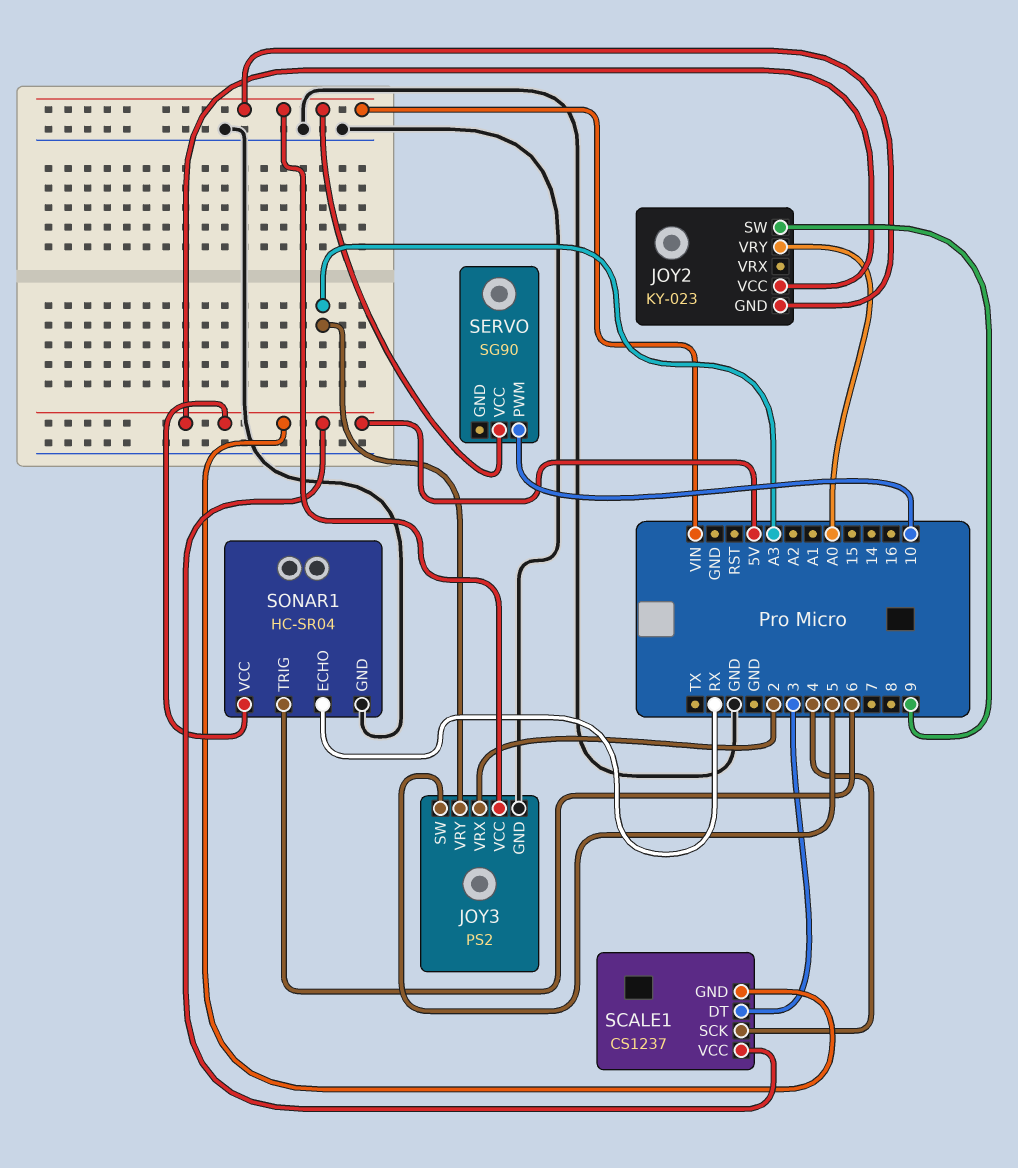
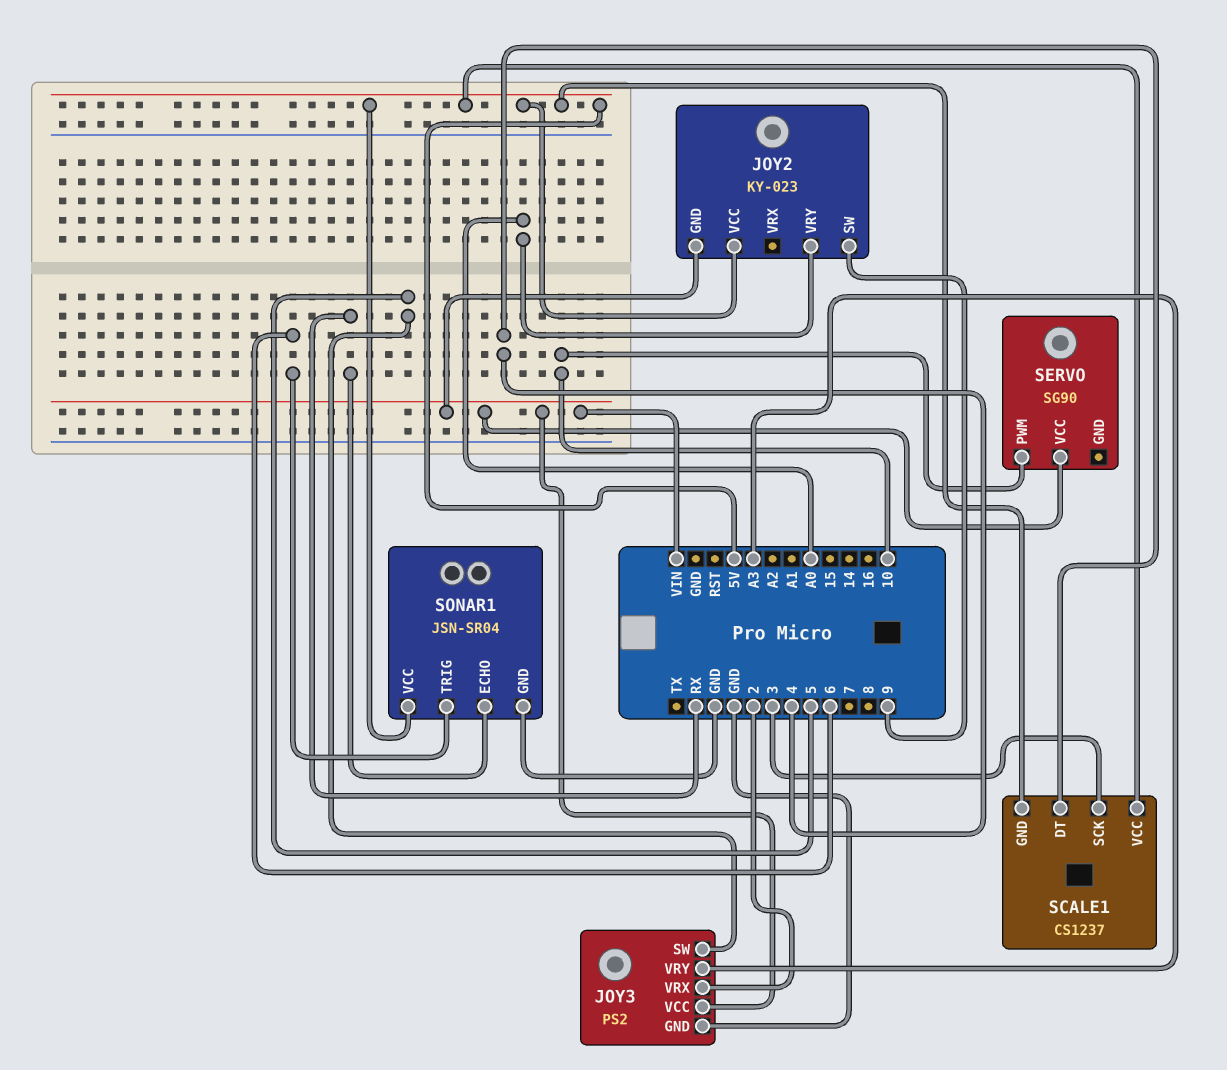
SCALE1 pin DT: 3 -> 4
SCALE1 pin SCK: 4 -> 3
SONAR1: HC-SR04 -> JSN-SR04

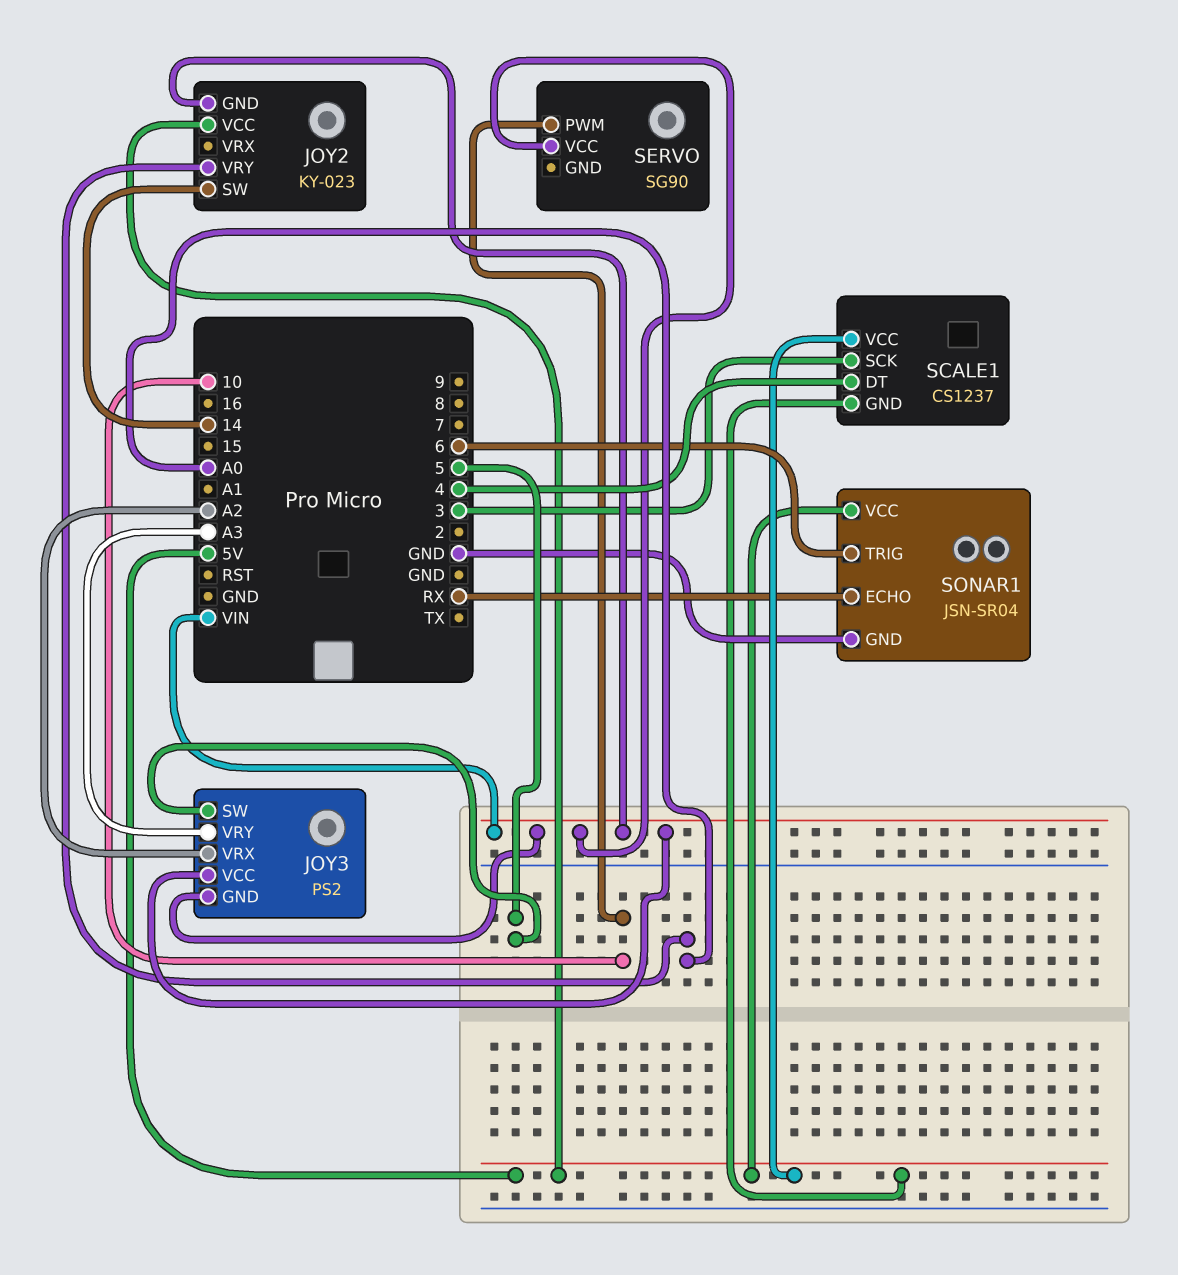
JOY2 pin SW: 9 -> 14
JOY3 pin GND: GND -> VIN
JOY3 pin VRX: 2 -> A2

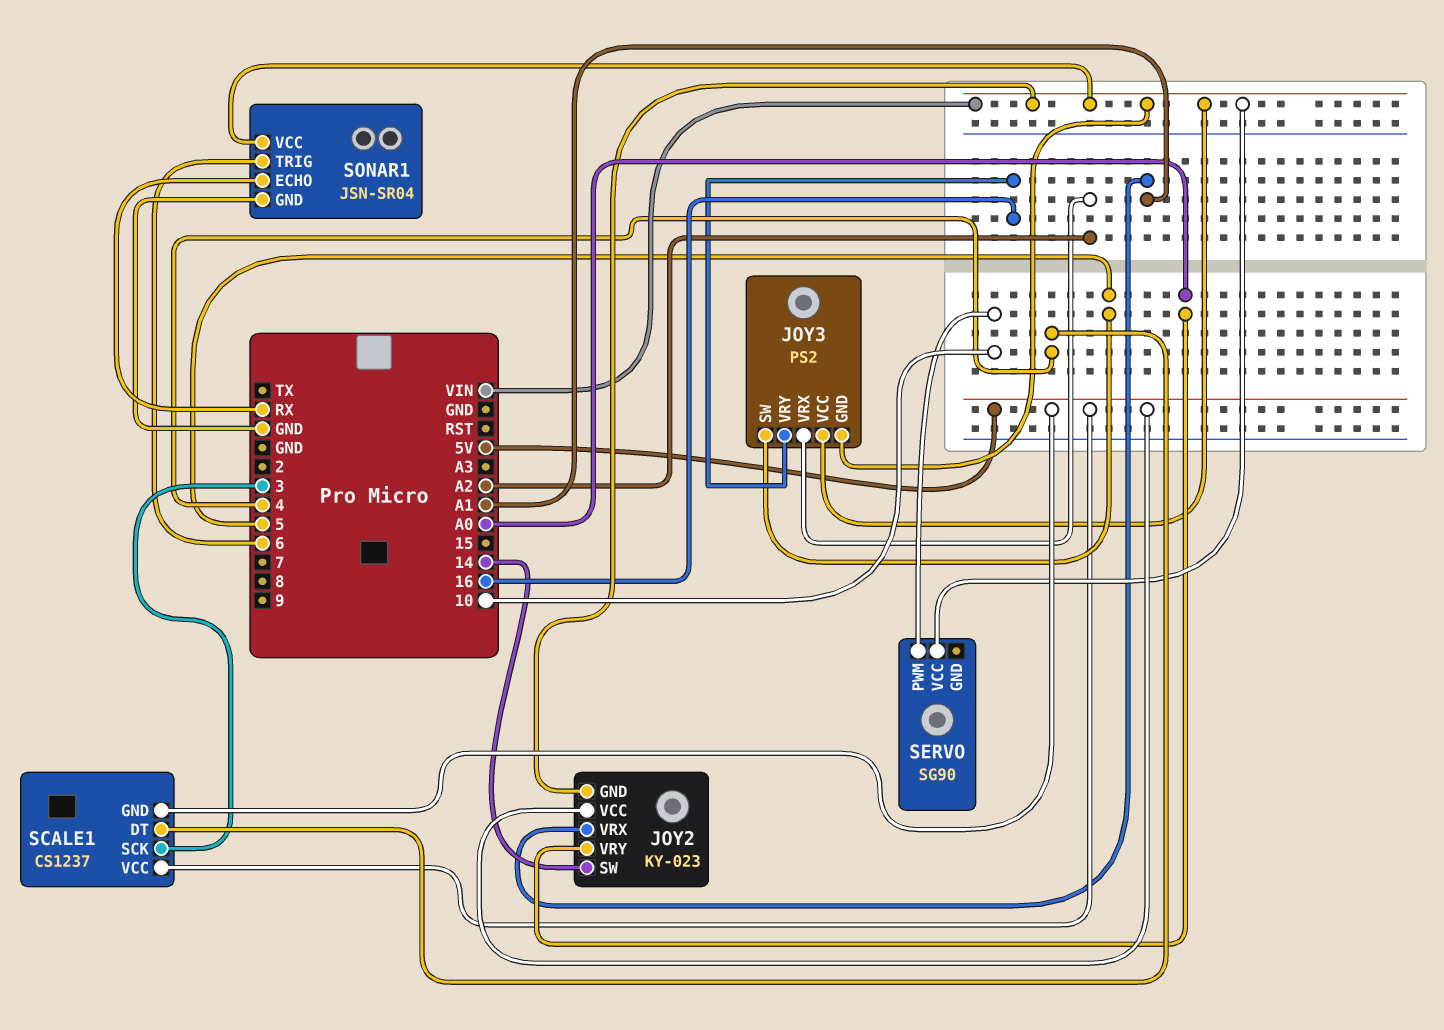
JOY2 pin VRX: none -> A1
JOY3 pin VRY: A3 -> 16
SONAR1 pin VCC: 5V -> VIN

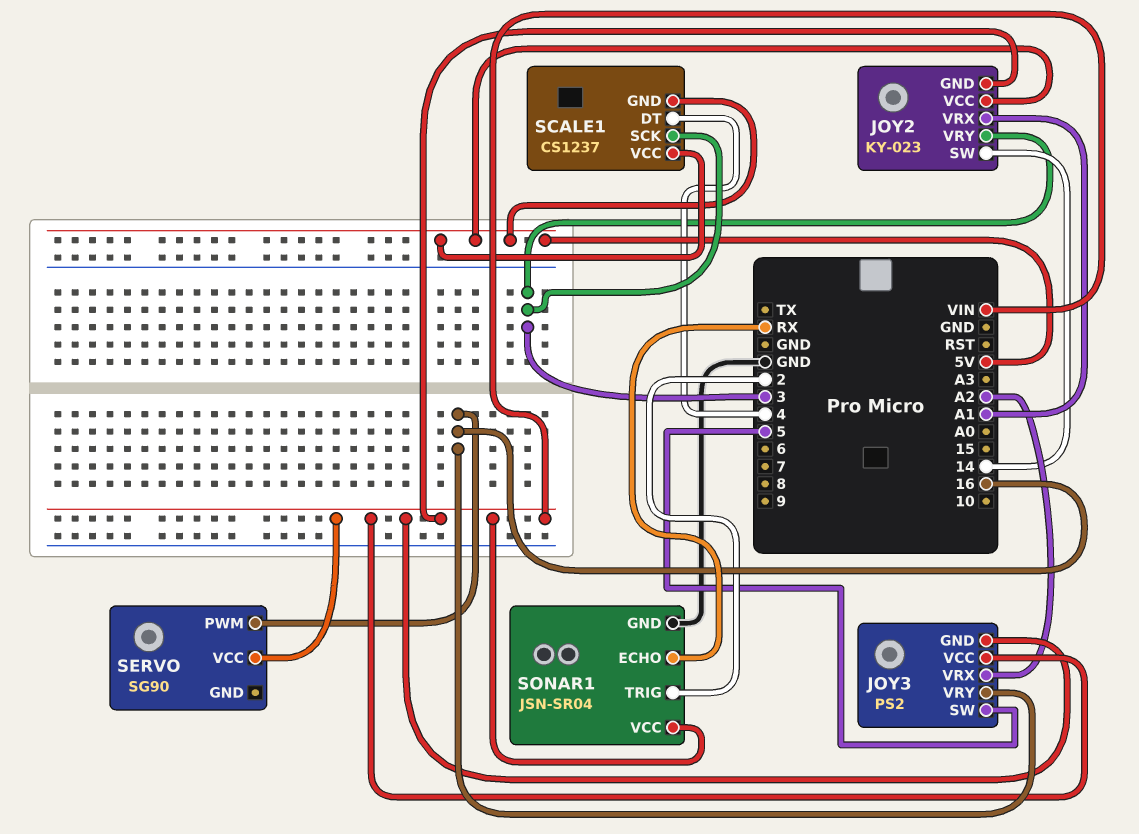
JOY2 pin VRY: A0 -> 3
SERVO pin PWM: 10 -> 16
SONAR1 pin TRIG: 6 -> 2

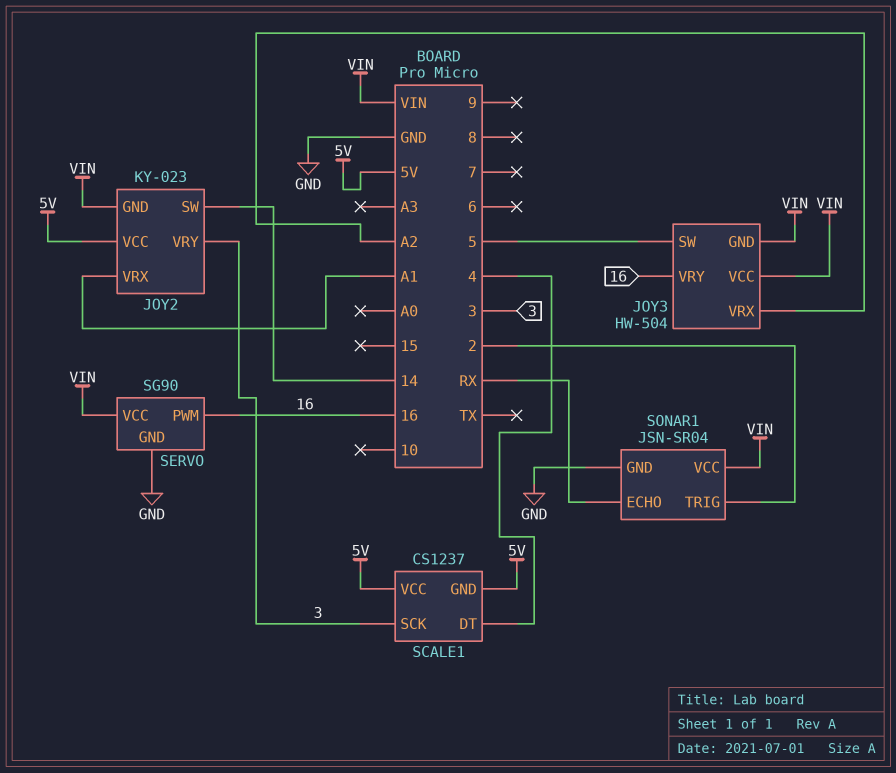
JOY3: PS2 -> HW-504
SERVO pin GND: none -> GND

